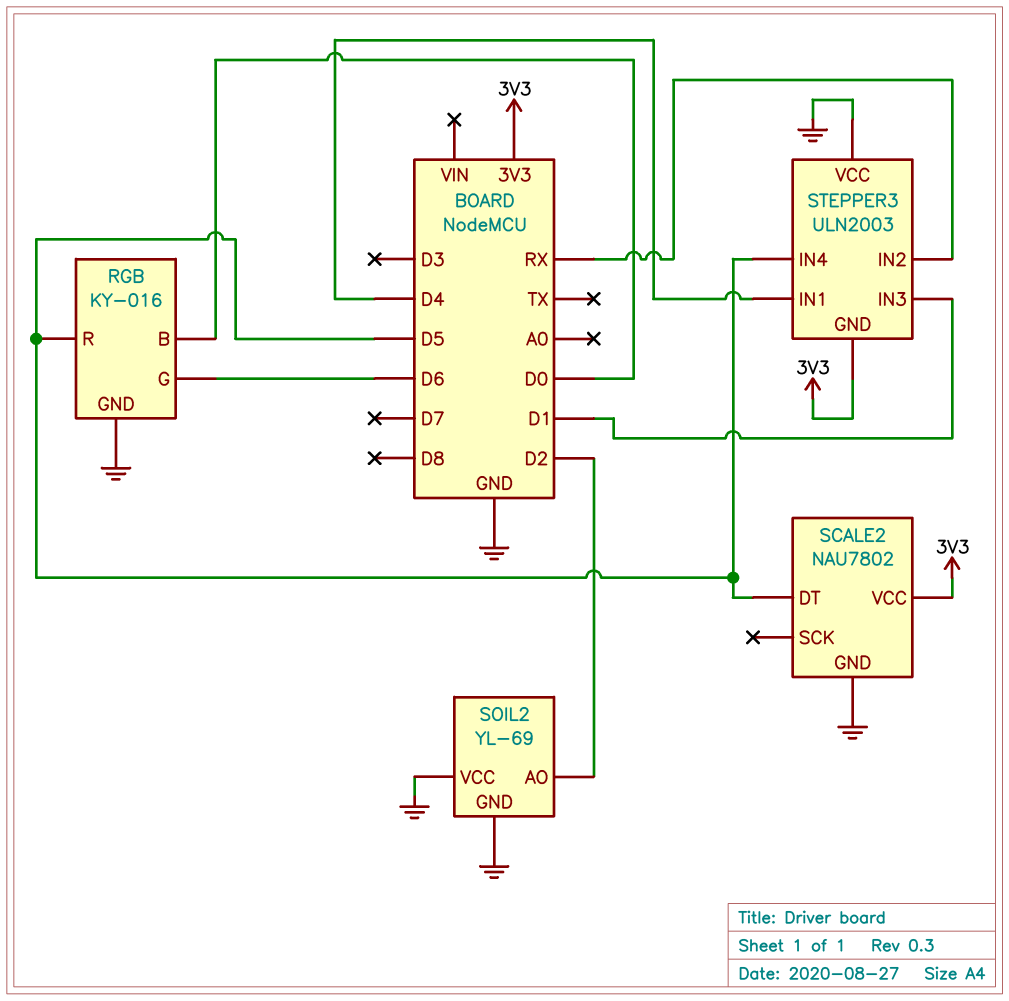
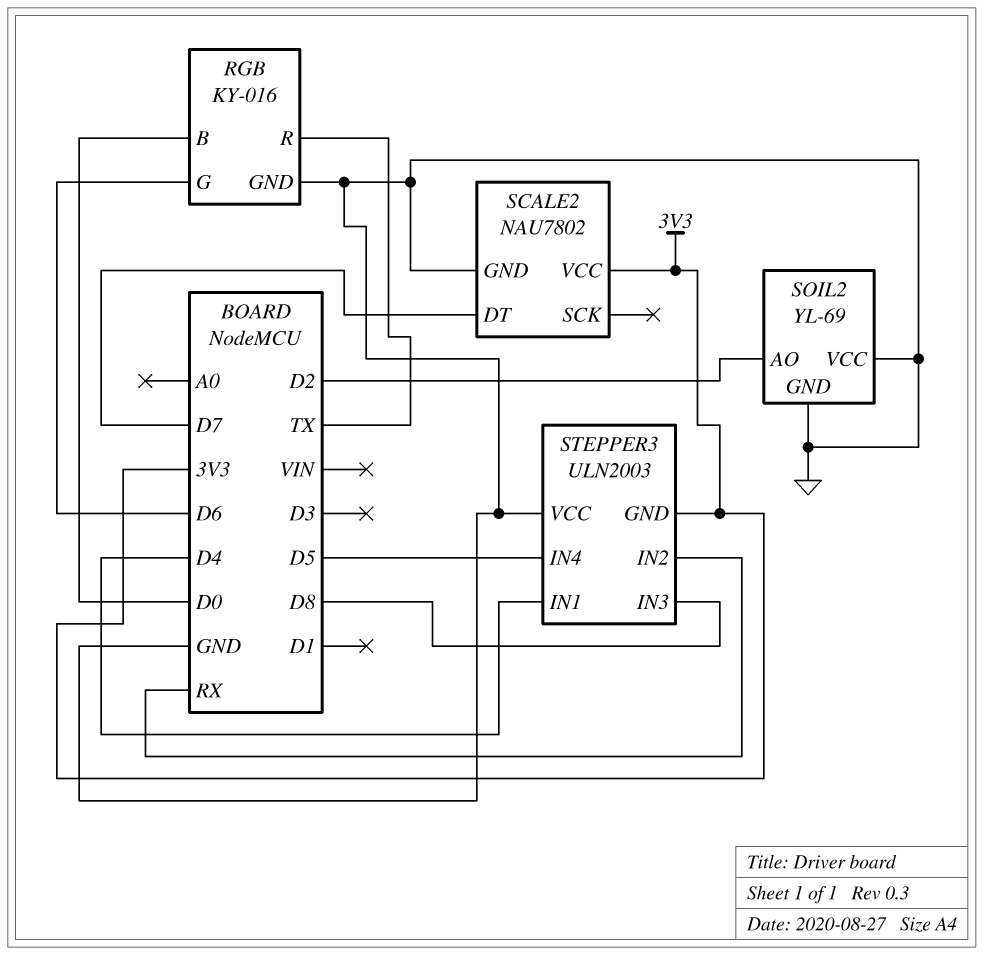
RGB pin R: D5 -> TX
SCALE2 pin DT: D5 -> D7
STEPPER3 pin IN3: D1 -> D8

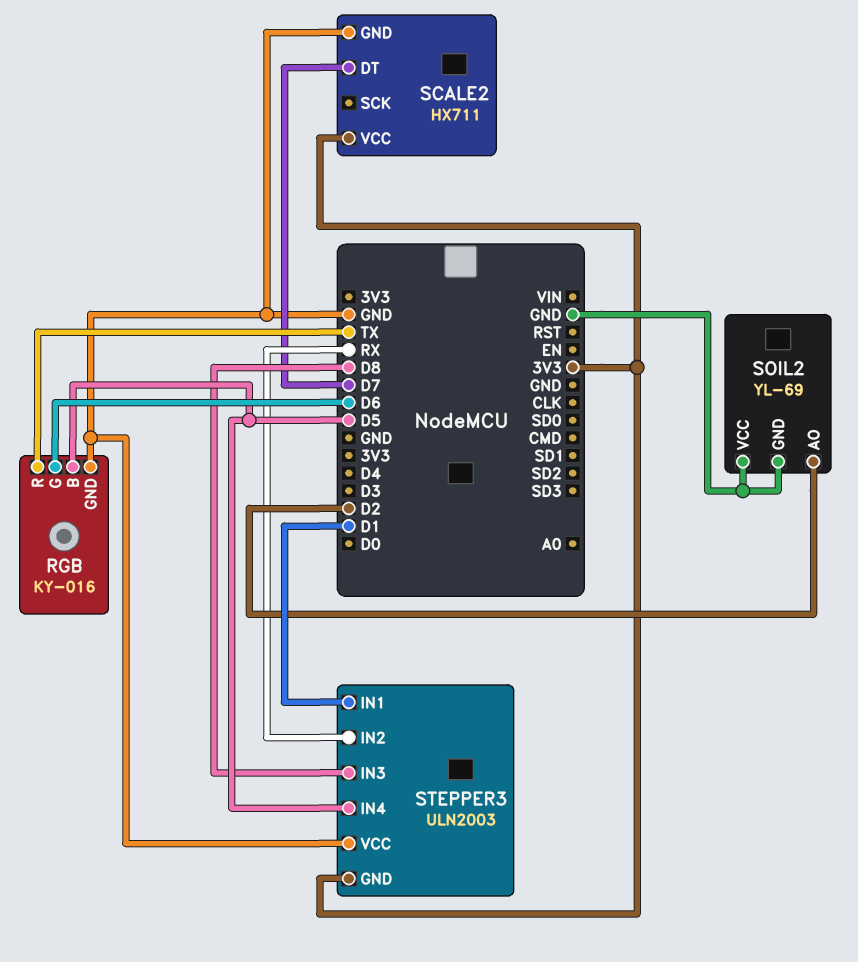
RGB pin B: D0 -> D5
SCALE2: NAU7802 -> HX711
STEPPER3 pin IN1: D4 -> D1

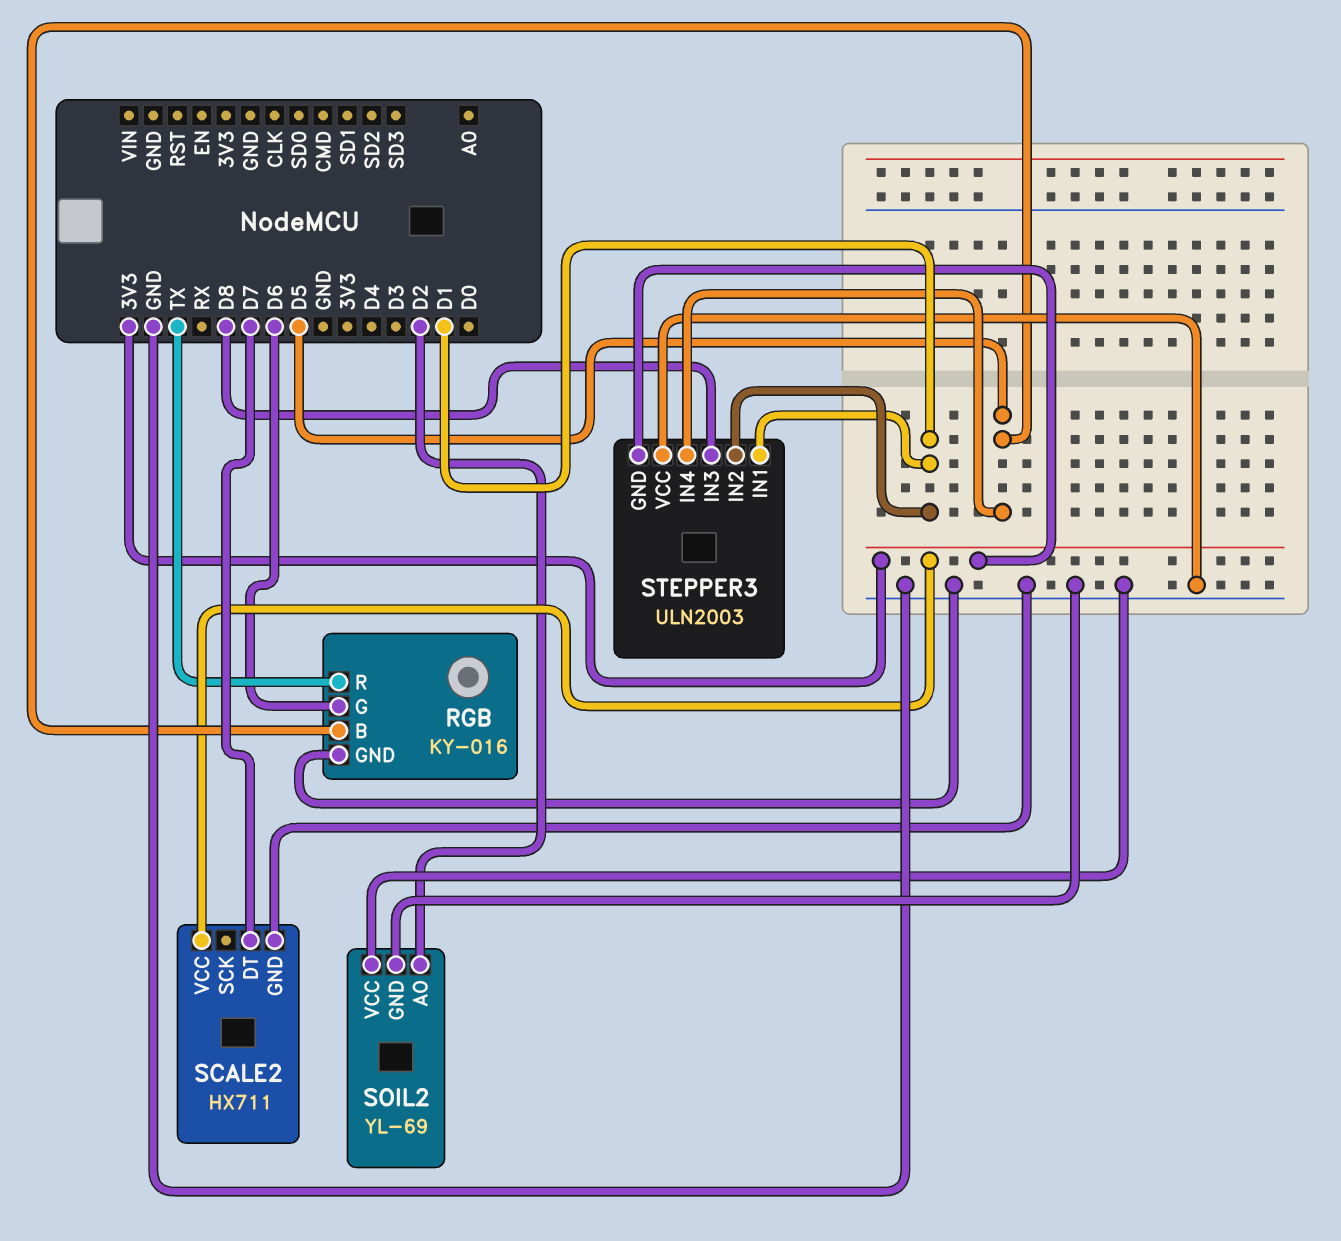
STEPPER3 pin IN2: RX -> D1

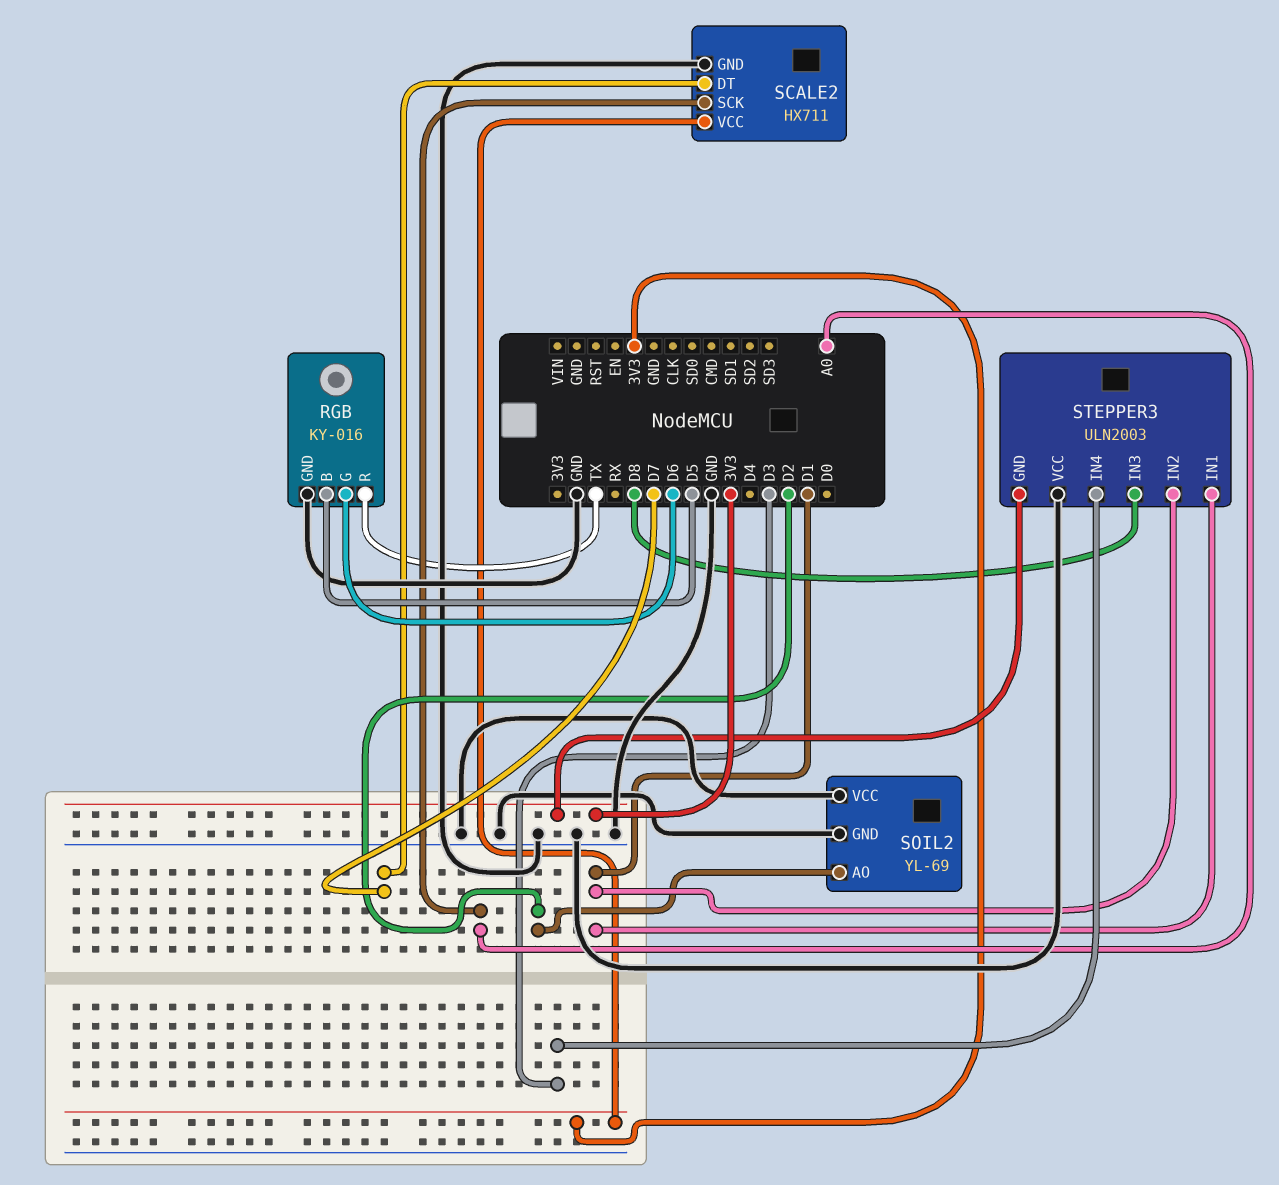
SCALE2 pin SCK: none -> A0
STEPPER3 pin IN4: D5 -> D3

